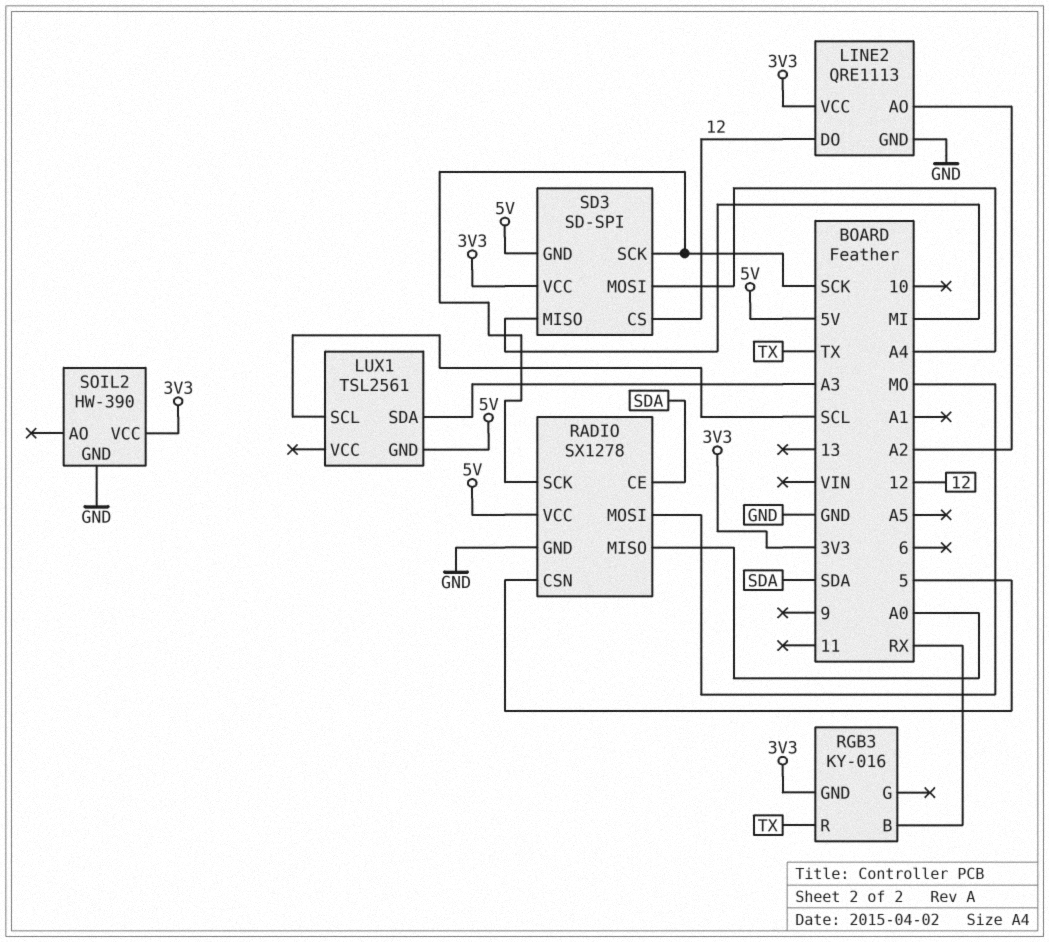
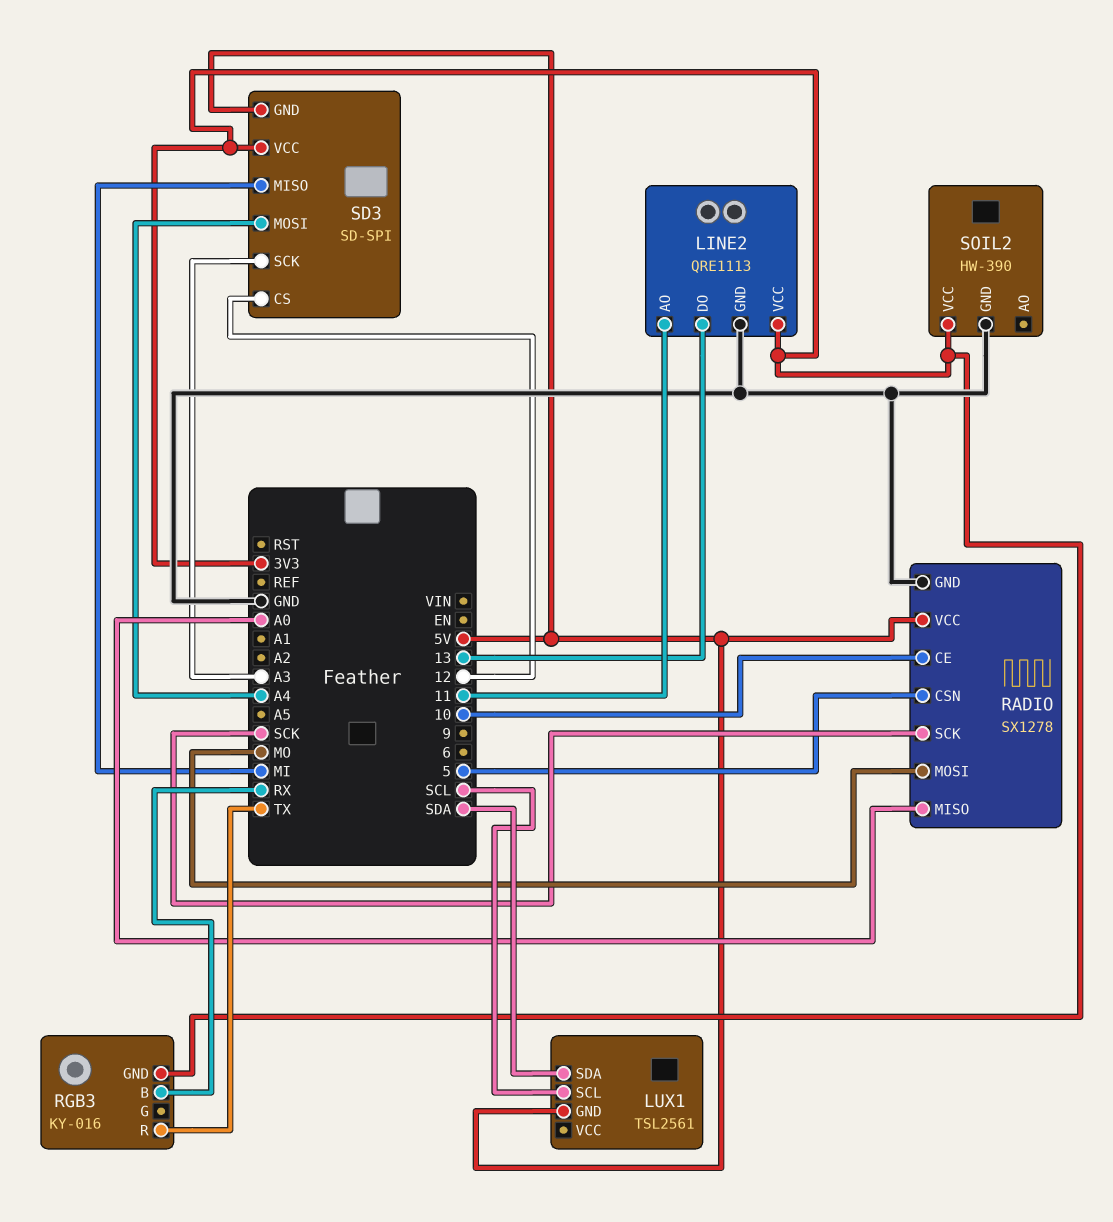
LINE2 pin AO: A2 -> 11
LINE2 pin DO: 12 -> 13
LUX1 pin SDA: A3 -> SDA
RADIO pin CE: SDA -> 10
SD3 pin SCK: SCK -> A3

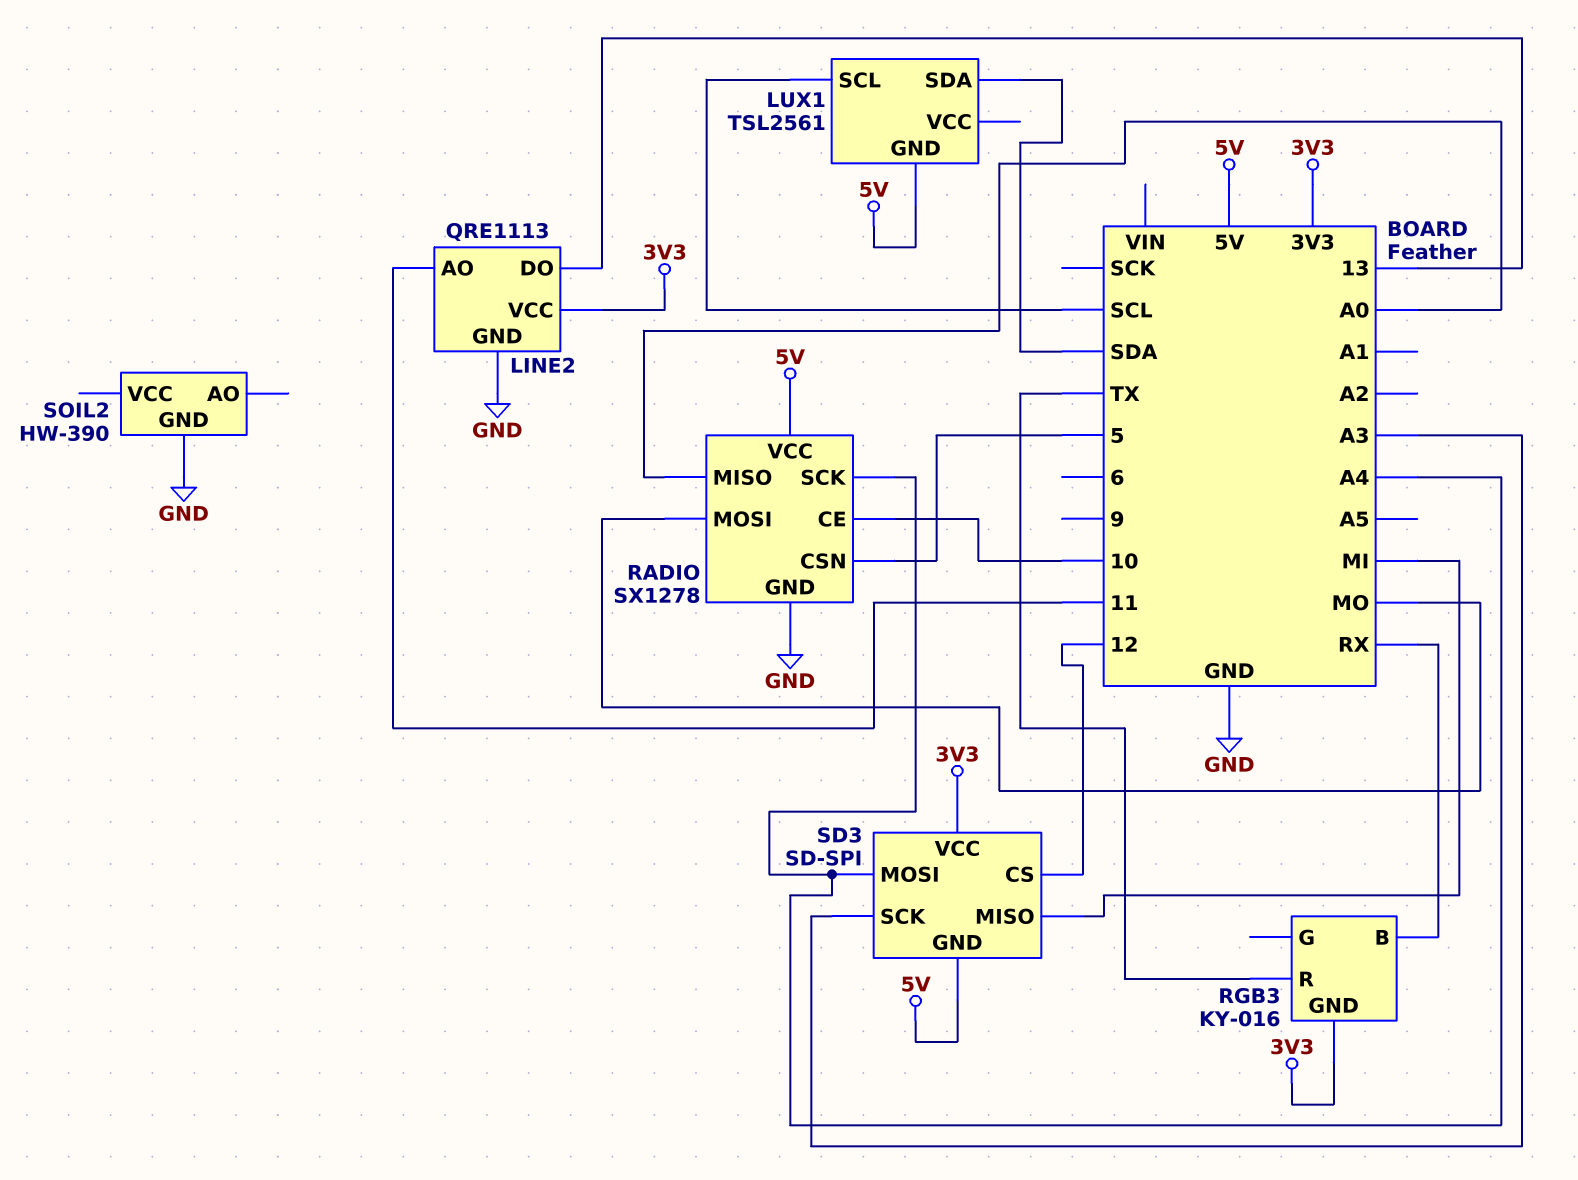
RADIO pin SCK: SCK -> A4
SOIL2 pin VCC: 3V3 -> none

